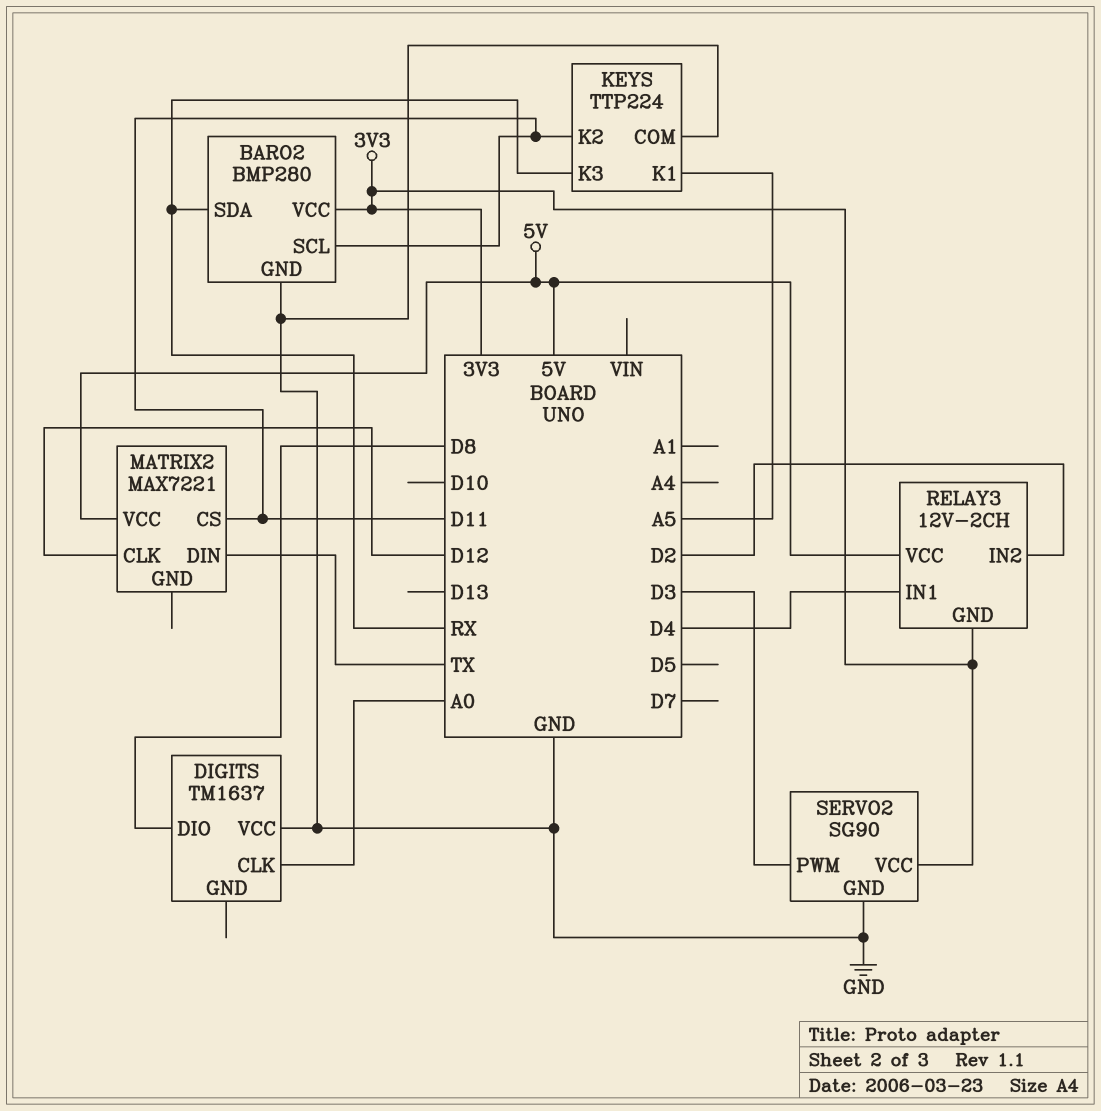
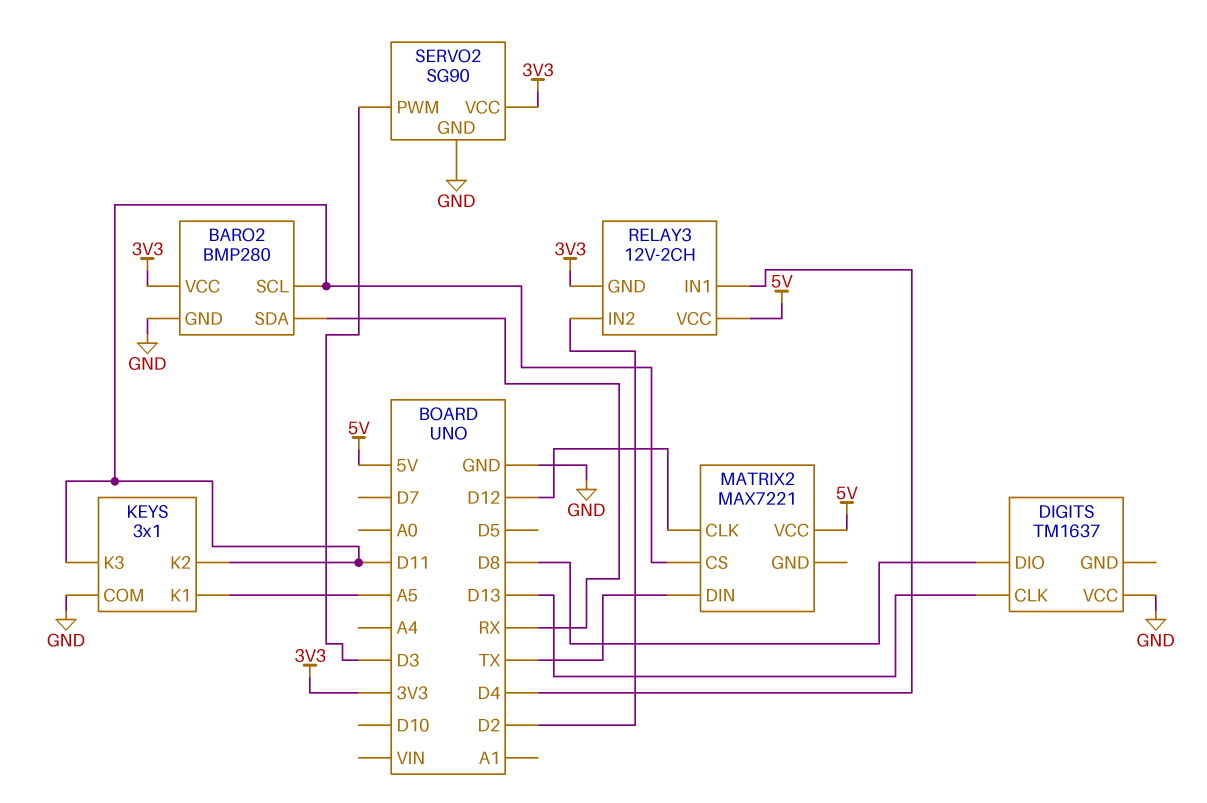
DIGITS pin CLK: A0 -> D13
KEYS: TTP224 -> 3x1
KEYS pin K3: RX -> D11

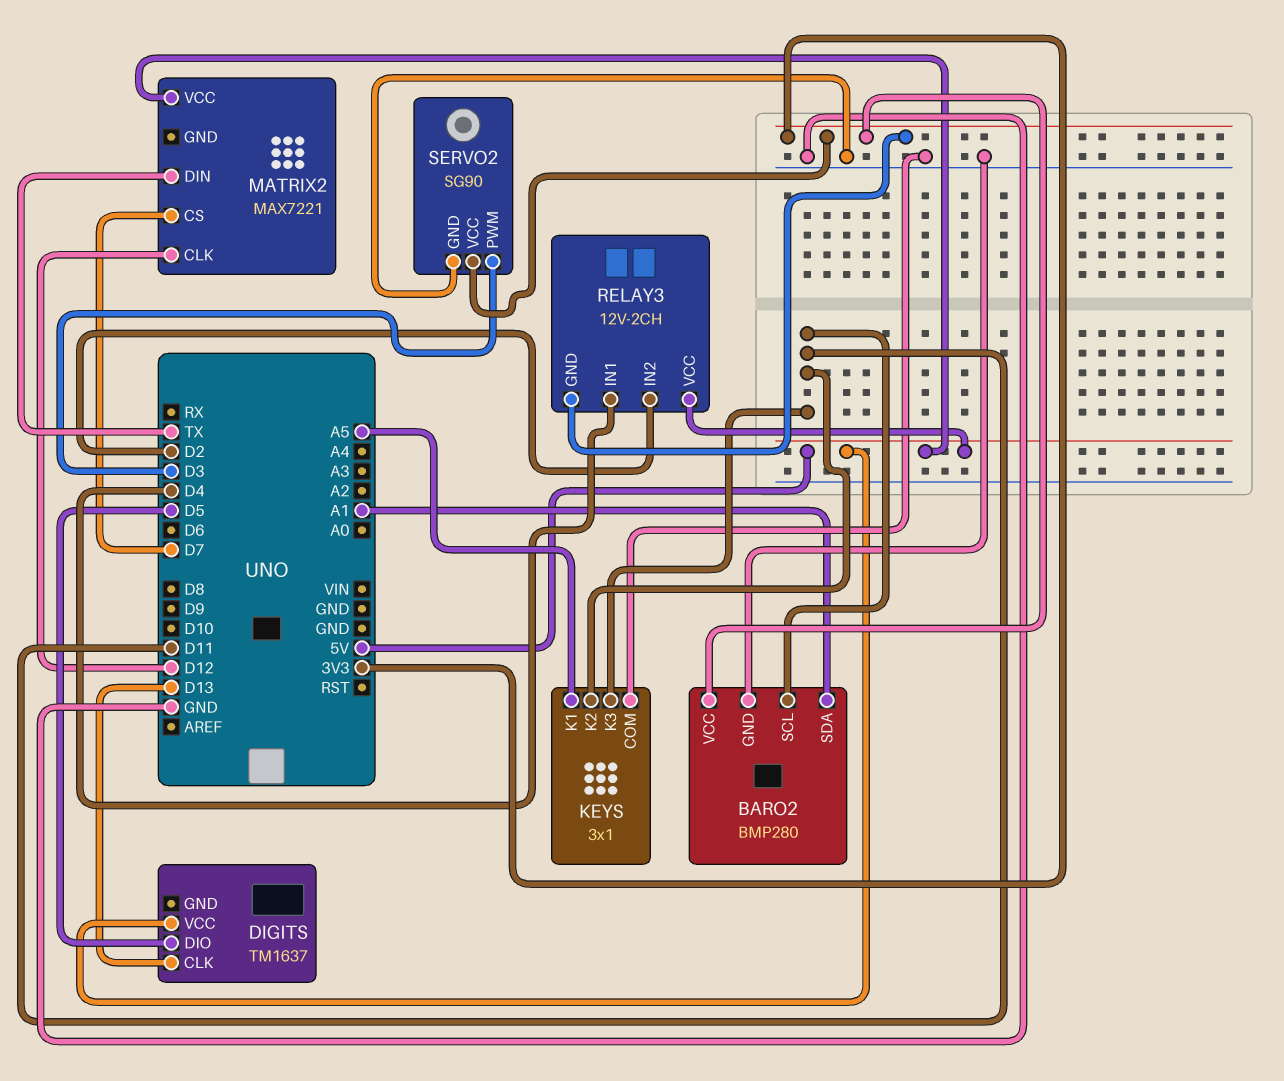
BARO2 pin SDA: RX -> A1
DIGITS pin DIO: D8 -> D5
DIGITS pin VCC: GND -> 5V
MATRIX2 pin CS: D11 -> D7

